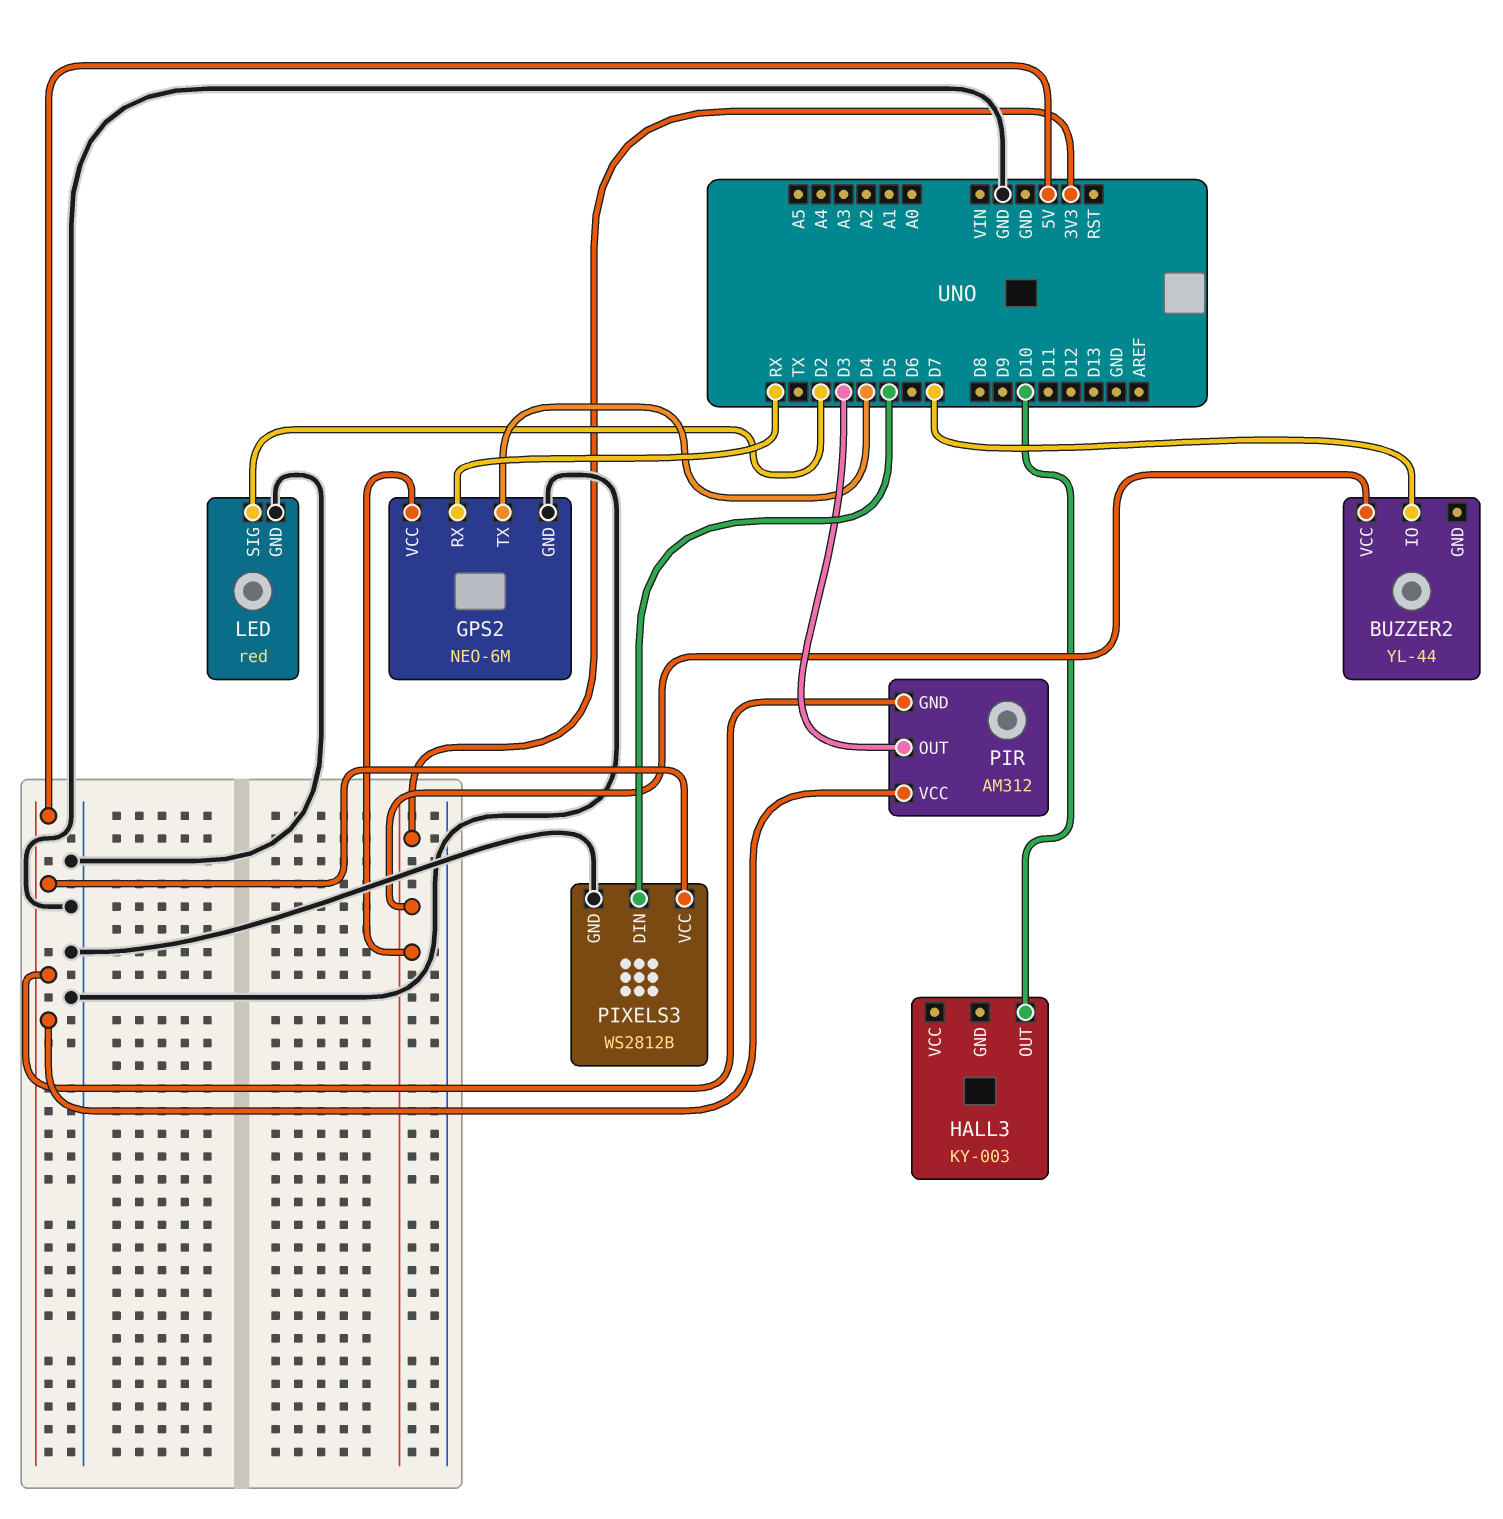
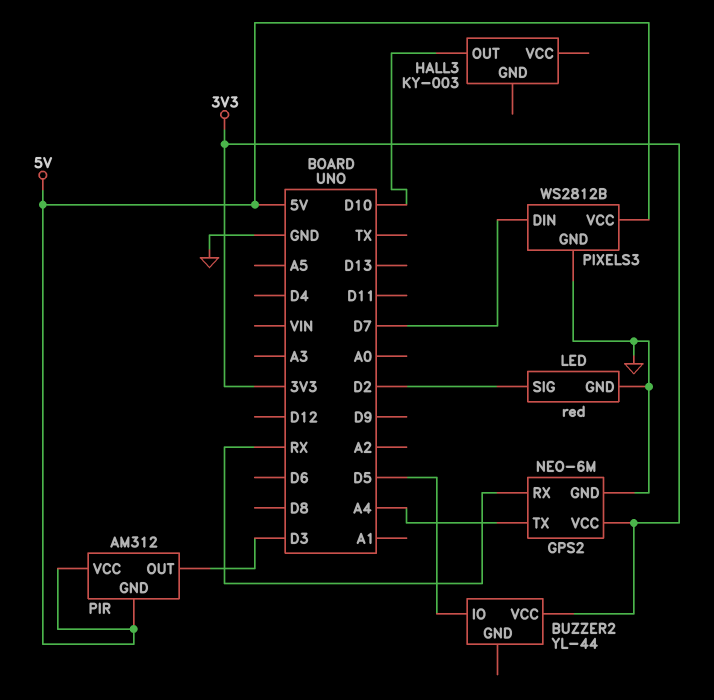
BUZZER2 pin IO: D7 -> D5
GPS2 pin TX: D4 -> A4
PIXELS3 pin DIN: D5 -> D7

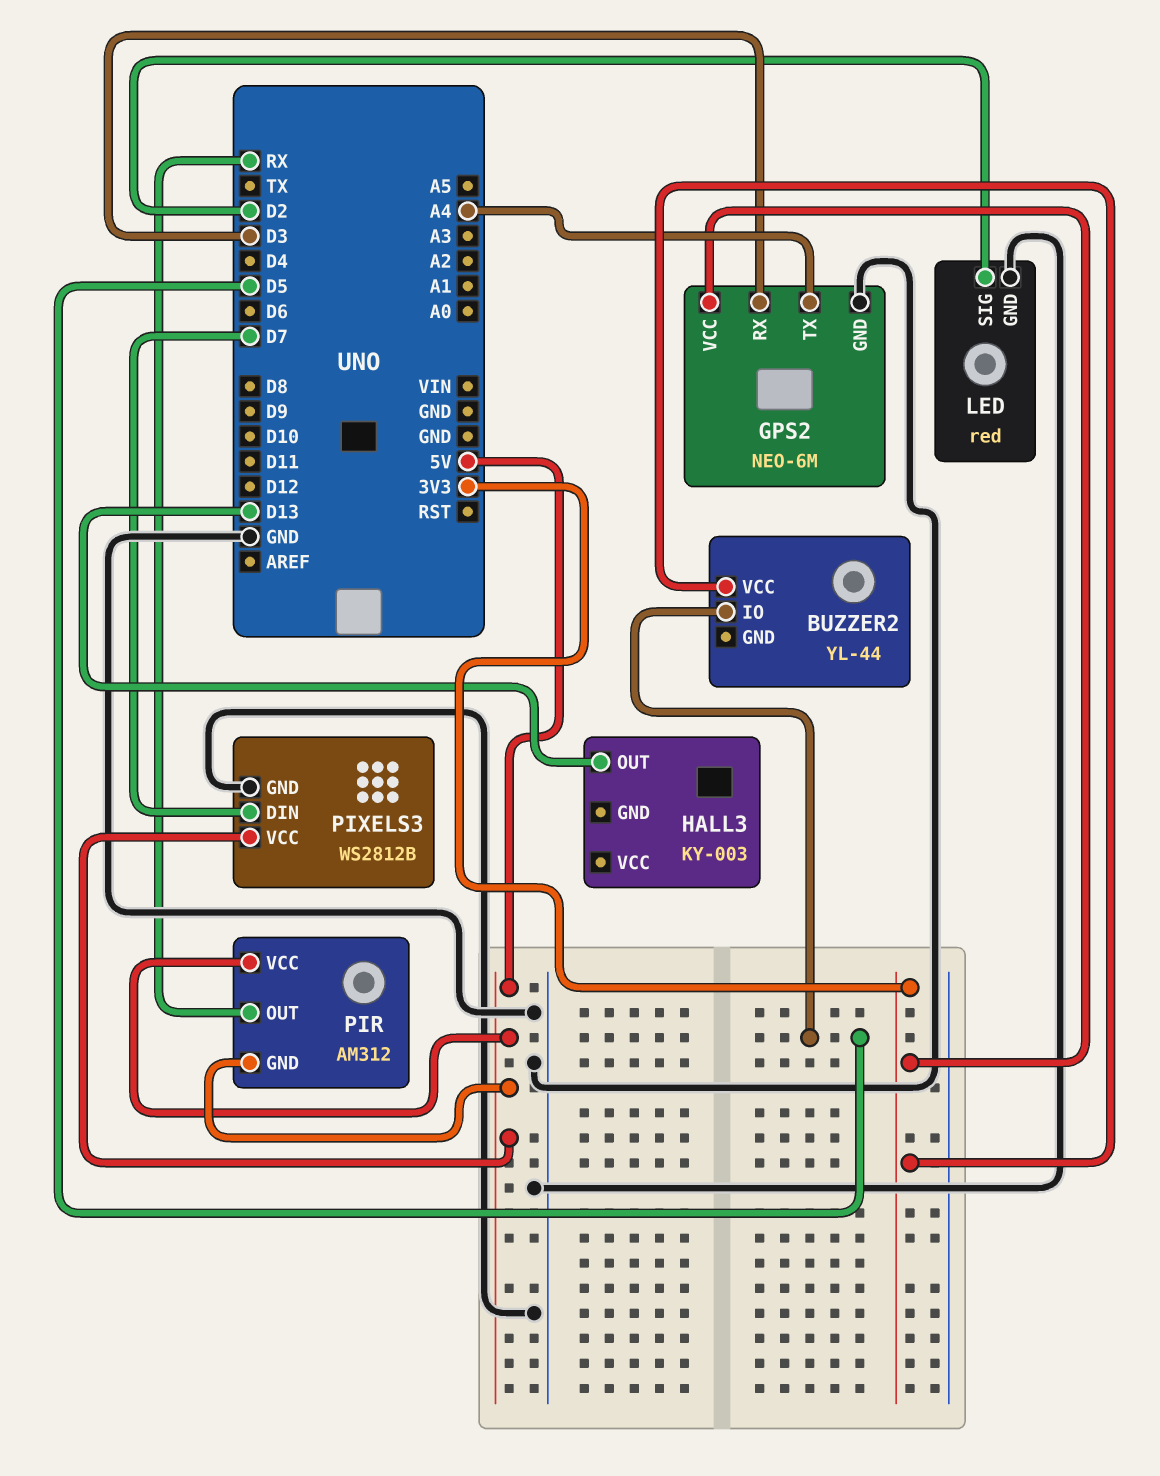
GPS2 pin RX: RX -> D3
HALL3 pin OUT: D10 -> D13
PIR pin OUT: D3 -> RX

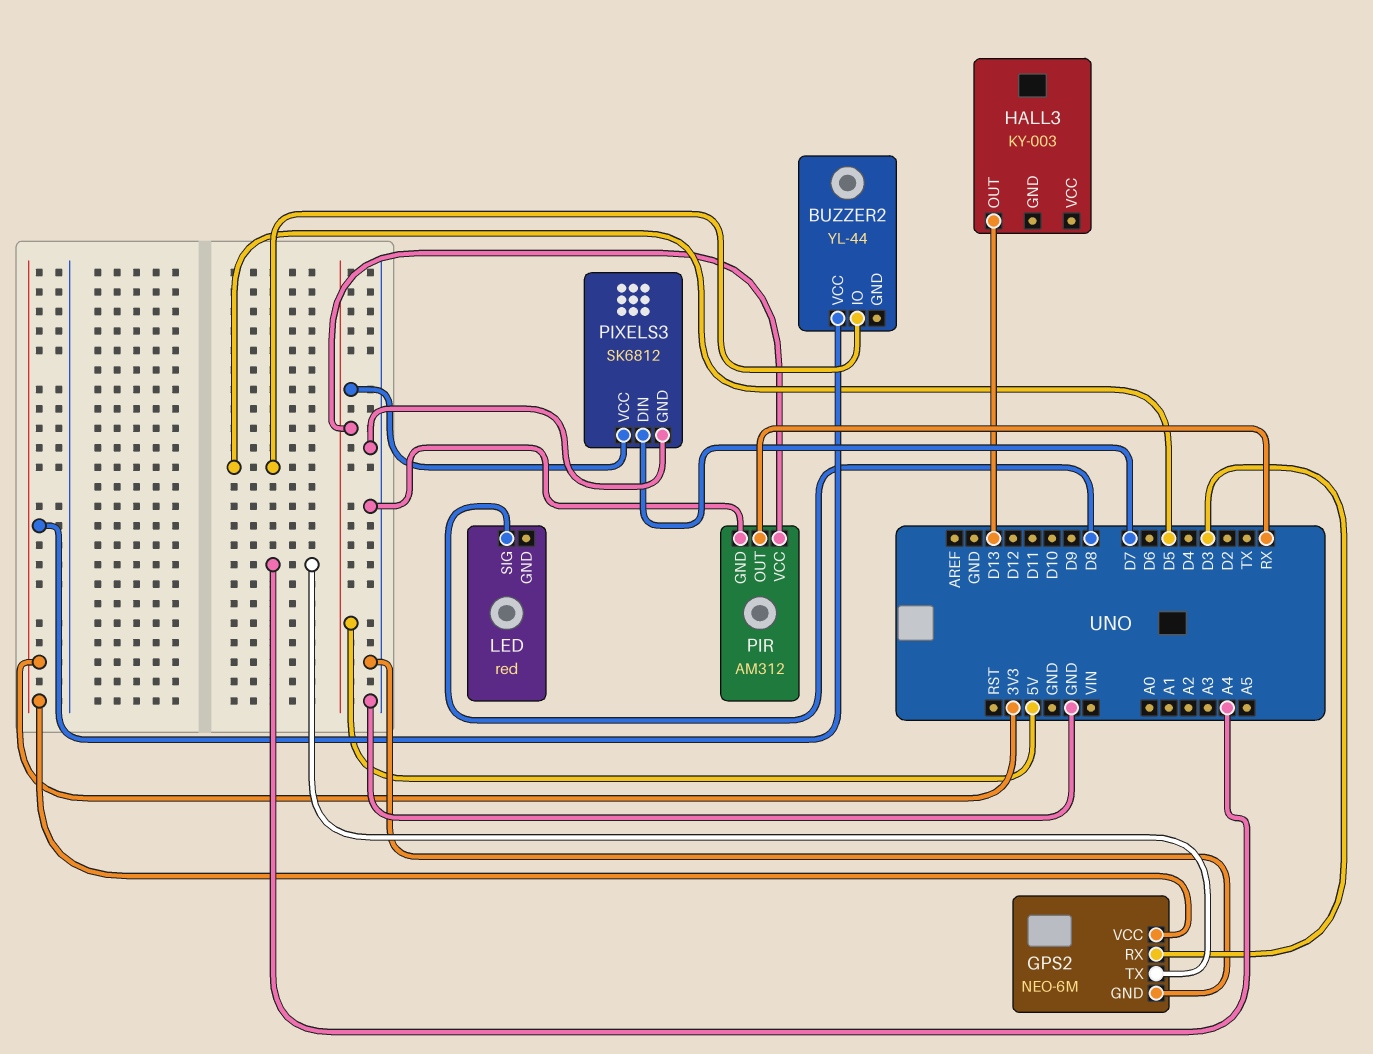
LED pin GND: GND -> none
LED pin SIG: D2 -> D8
PIR pin GND: 5V -> GND
PIXELS3: WS2812B -> SK6812

